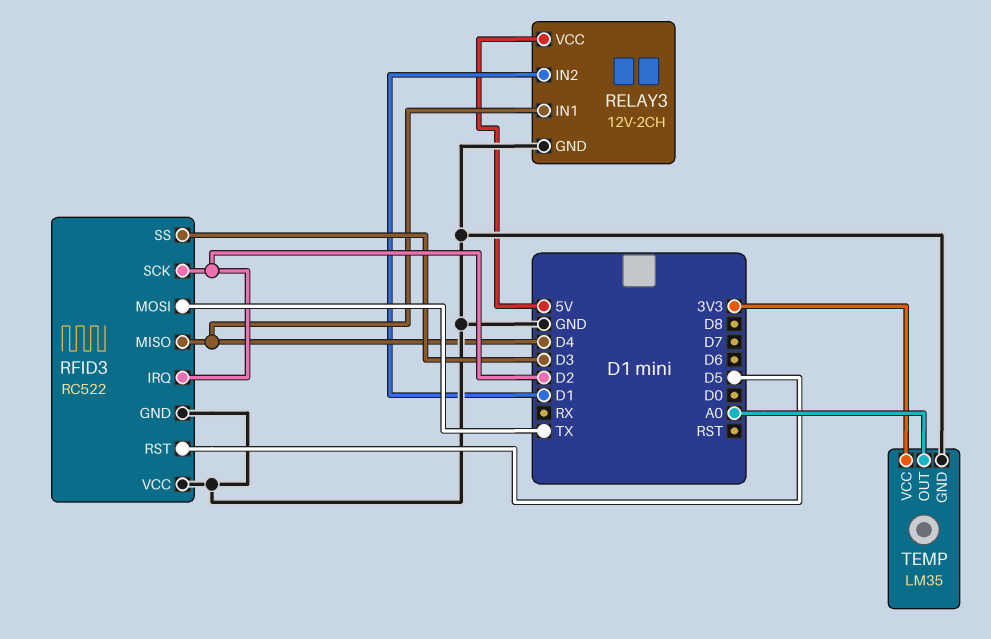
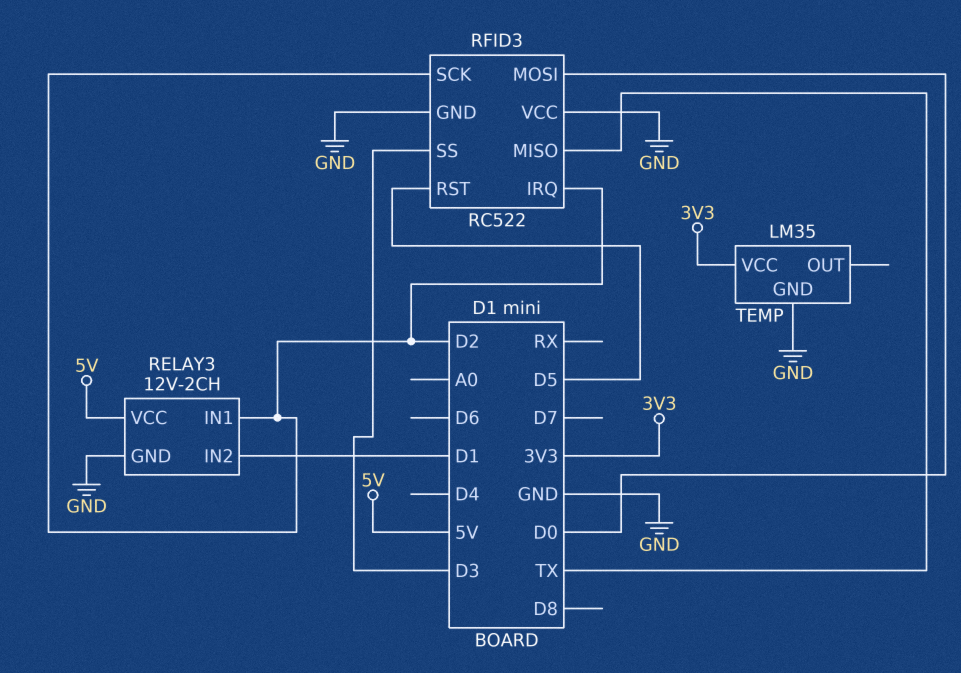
RELAY3 pin IN1: D4 -> D2
RFID3 pin MISO: D4 -> TX
RFID3 pin MOSI: TX -> D0
TEMP pin OUT: A0 -> none

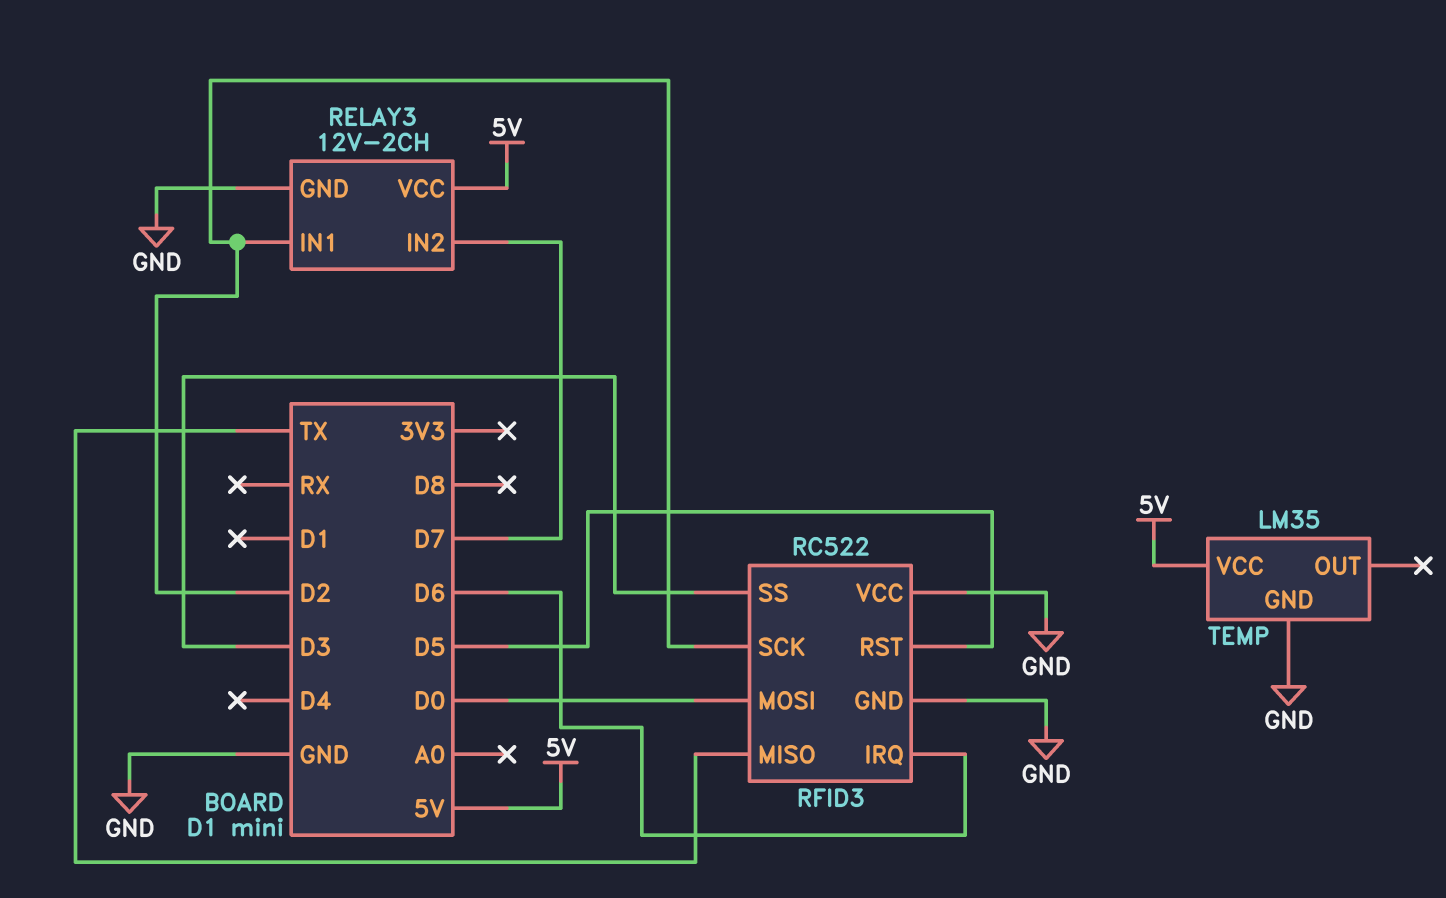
RELAY3 pin IN2: D1 -> D7
RFID3 pin IRQ: D2 -> D6
TEMP pin VCC: 3V3 -> 5V

